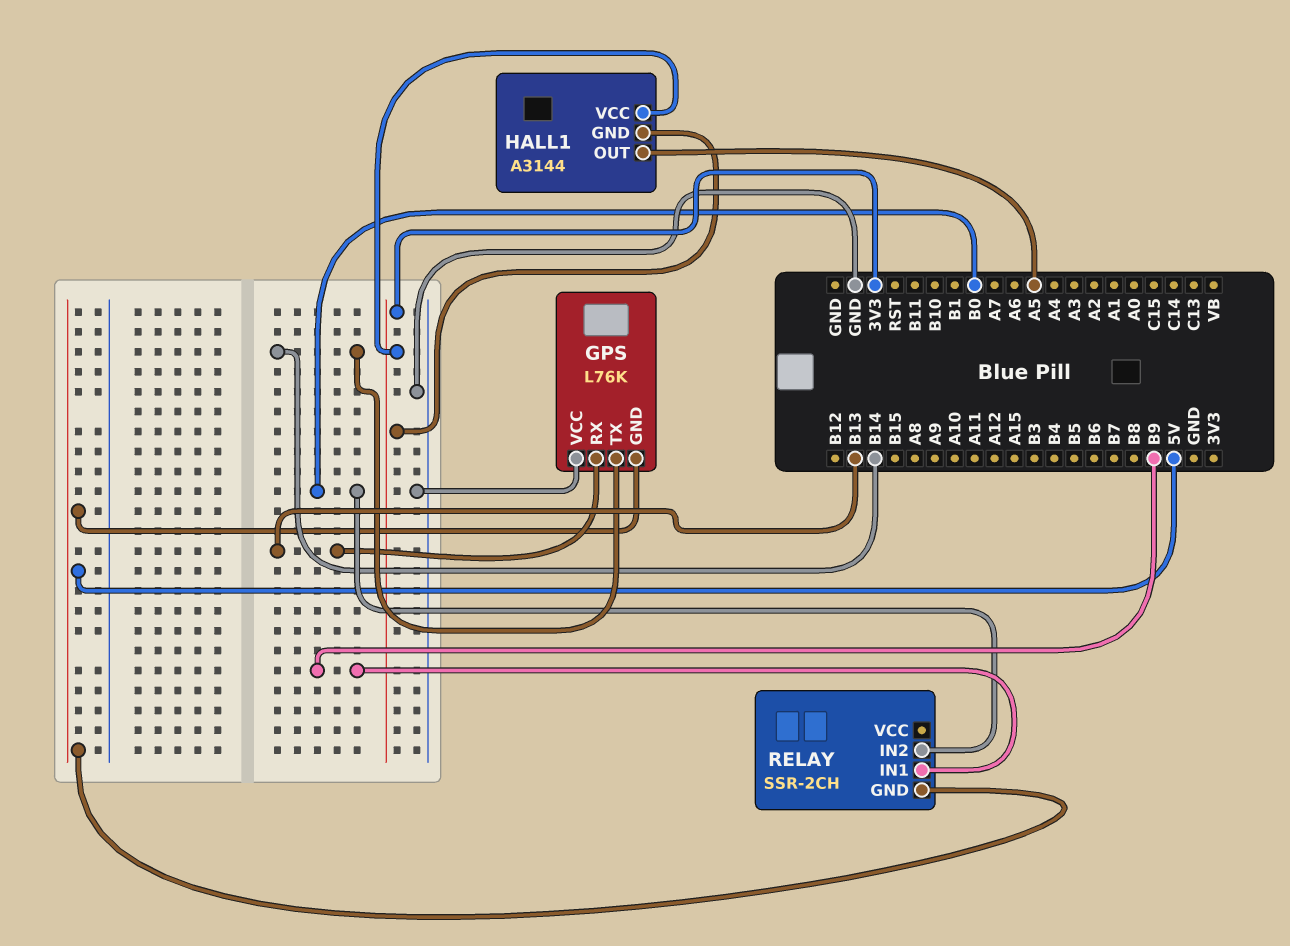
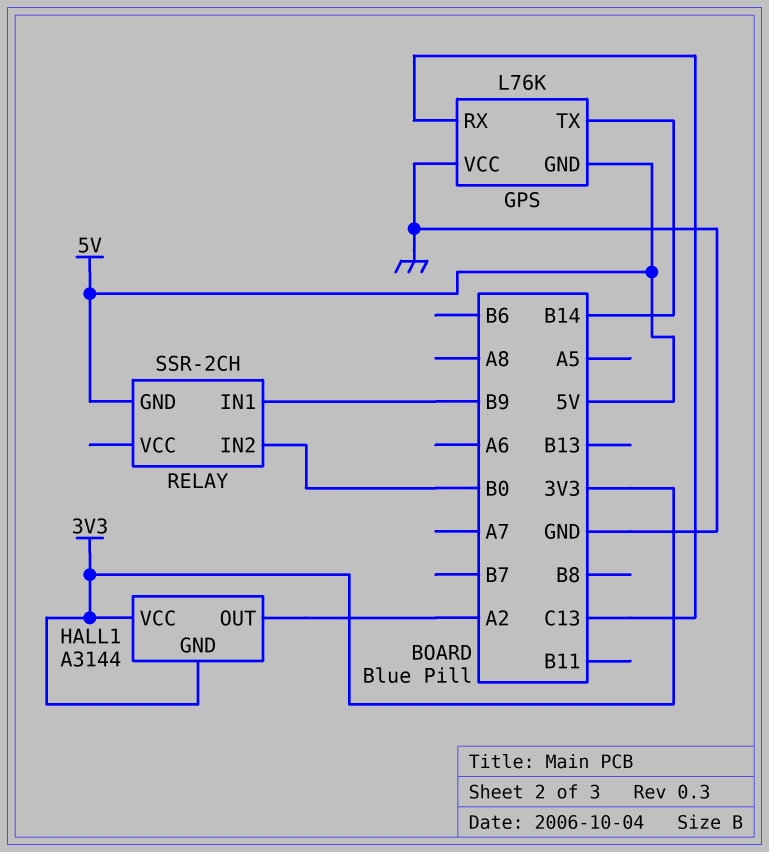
GPS pin RX: B13 -> C13
HALL1 pin OUT: A5 -> A2

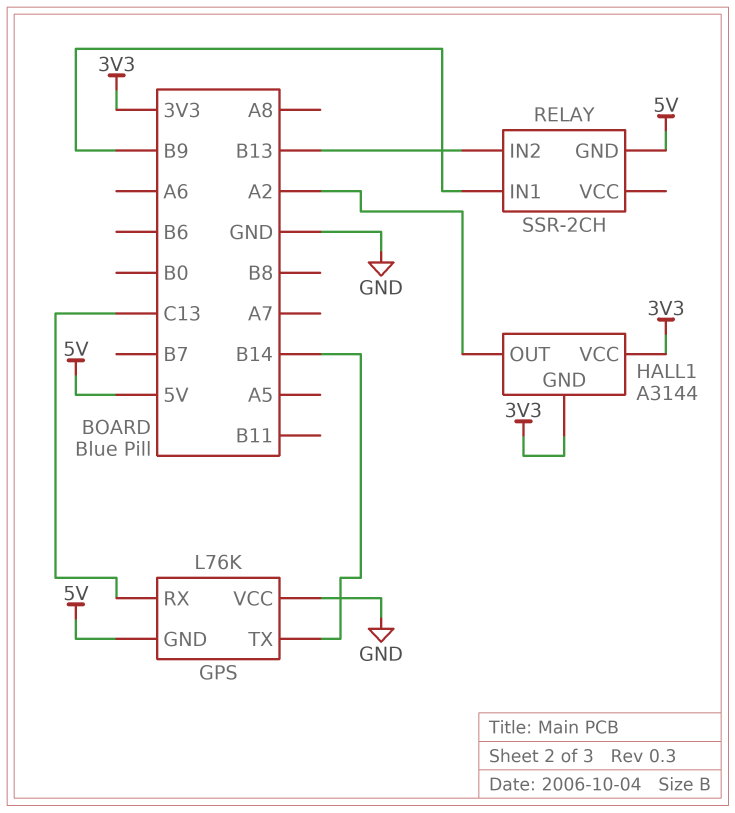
RELAY pin IN2: B0 -> B13

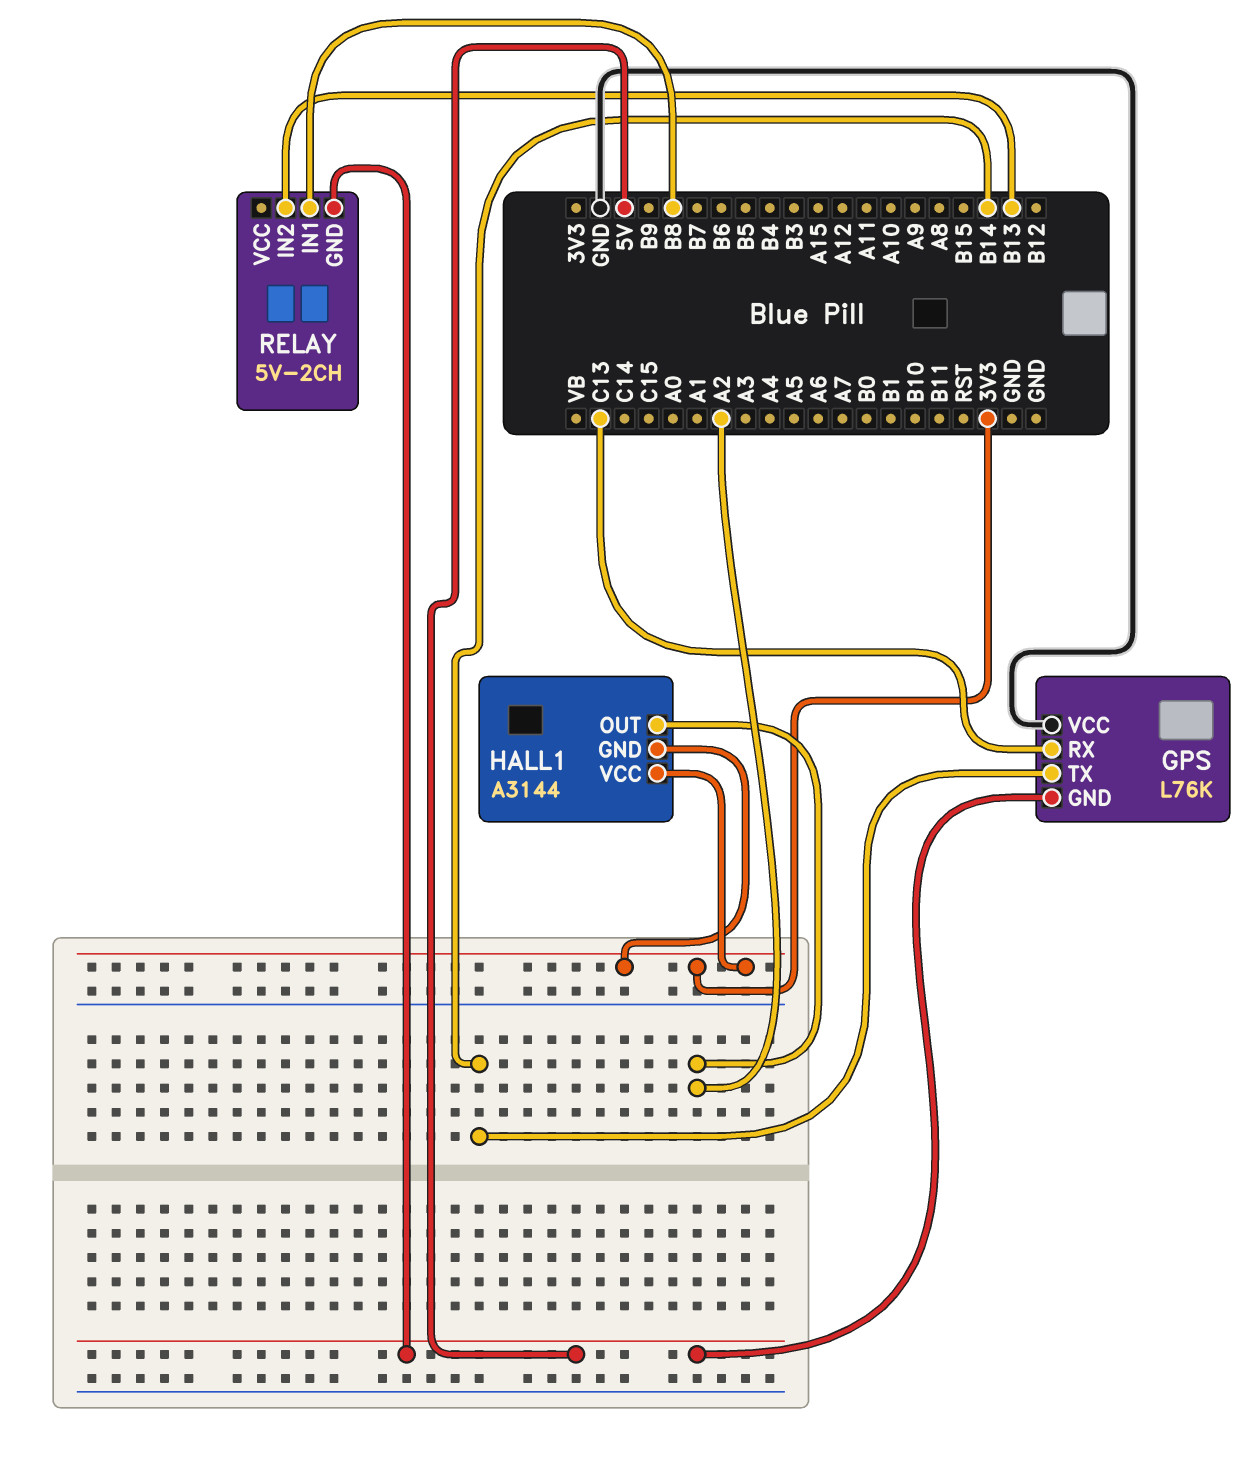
RELAY: SSR-2CH -> 5V-2CH
RELAY pin IN1: B9 -> B8

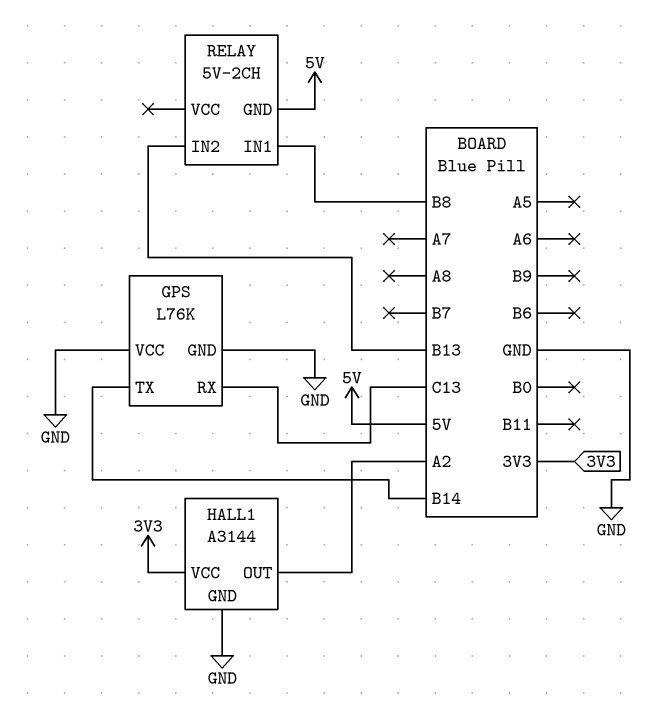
GPS pin GND: 5V -> GND
HALL1 pin GND: 3V3 -> GND

